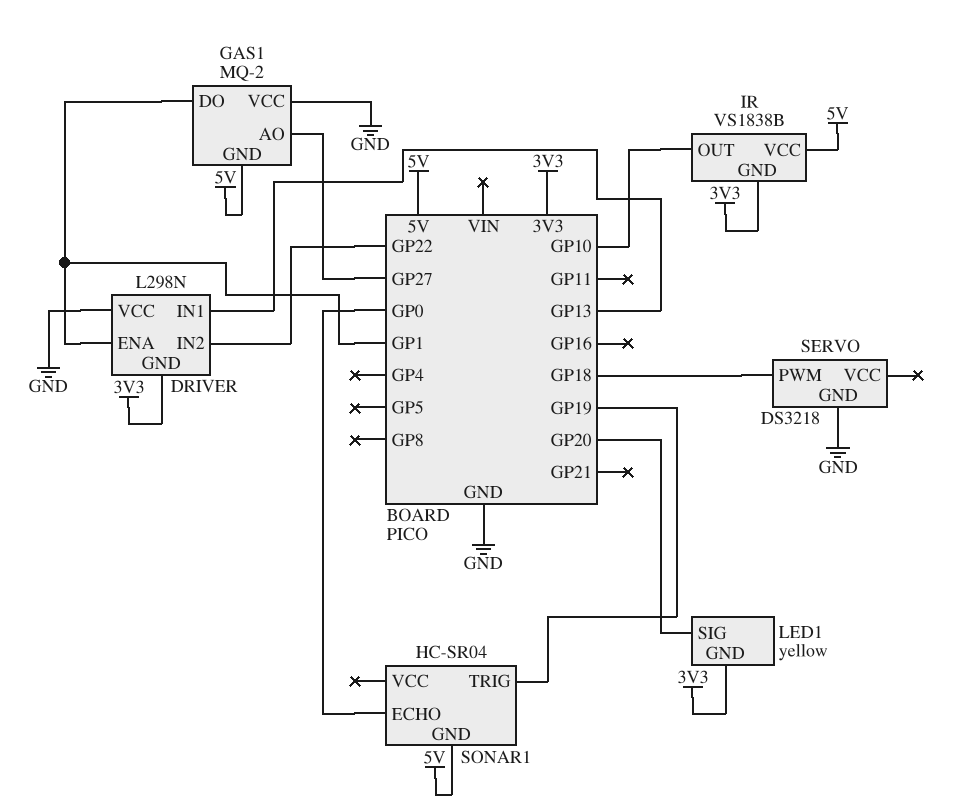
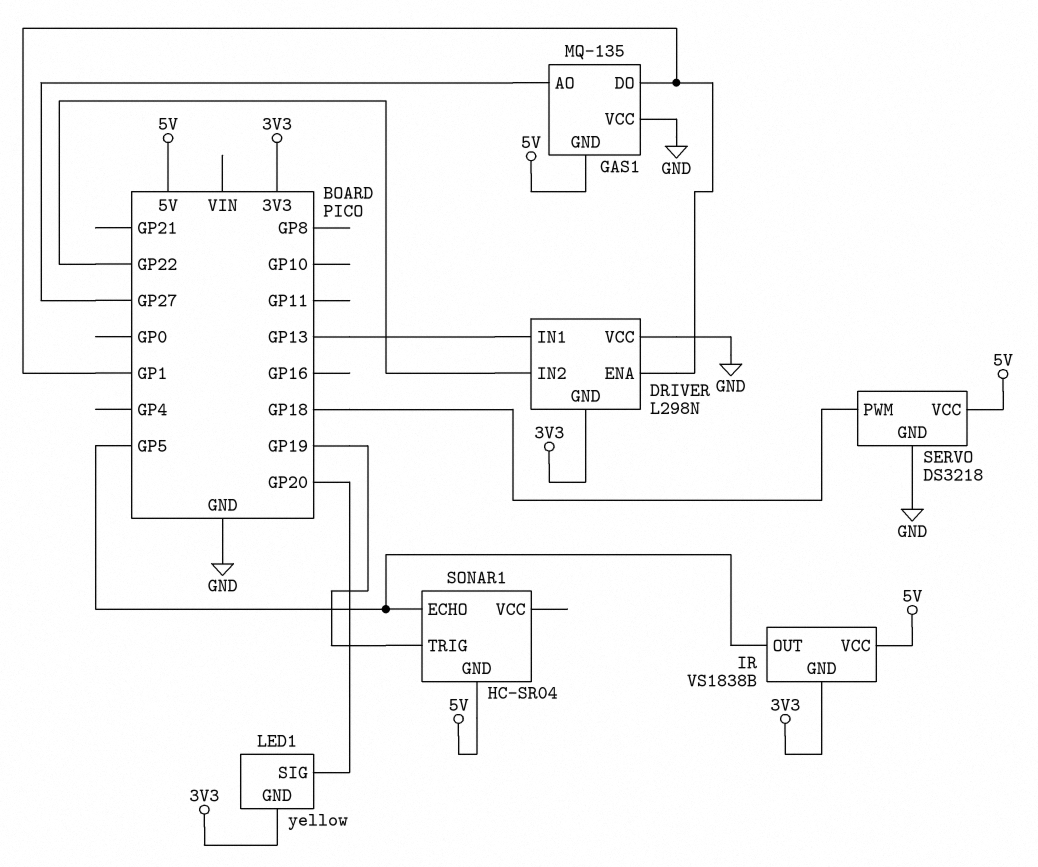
GAS1: MQ-2 -> MQ-135
IR pin OUT: GP10 -> GP5
SERVO pin VCC: none -> 5V
SONAR1 pin ECHO: GP0 -> GP5

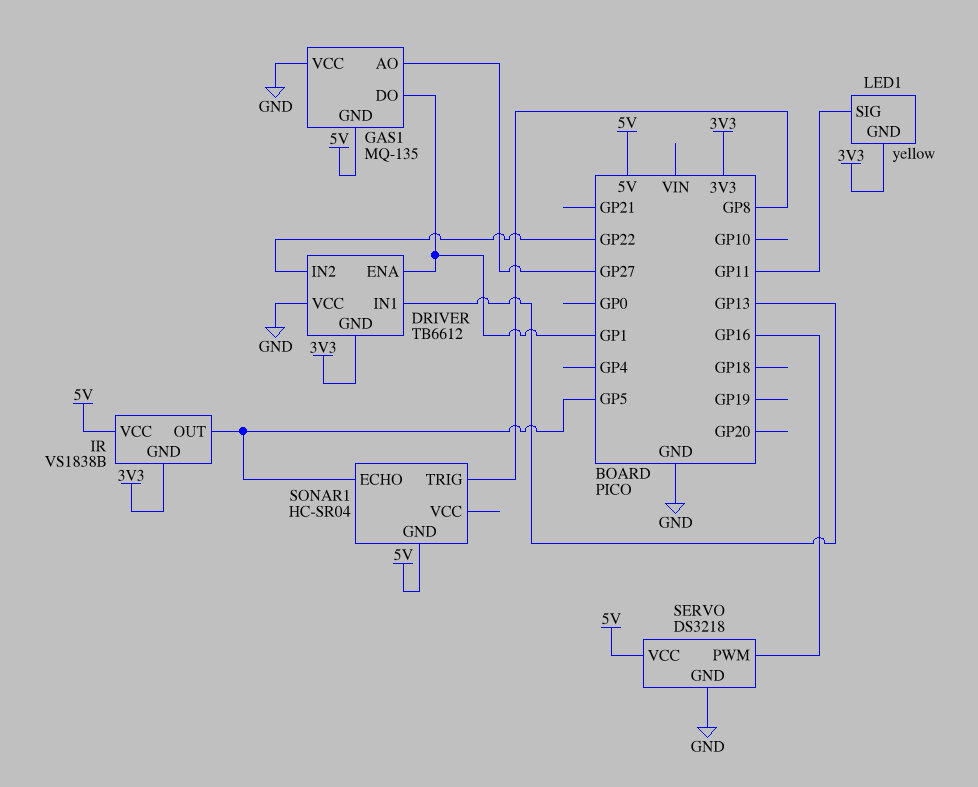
DRIVER: L298N -> TB6612
LED1 pin SIG: GP20 -> GP11
SERVO pin PWM: GP18 -> GP16
SONAR1 pin TRIG: GP19 -> GP8

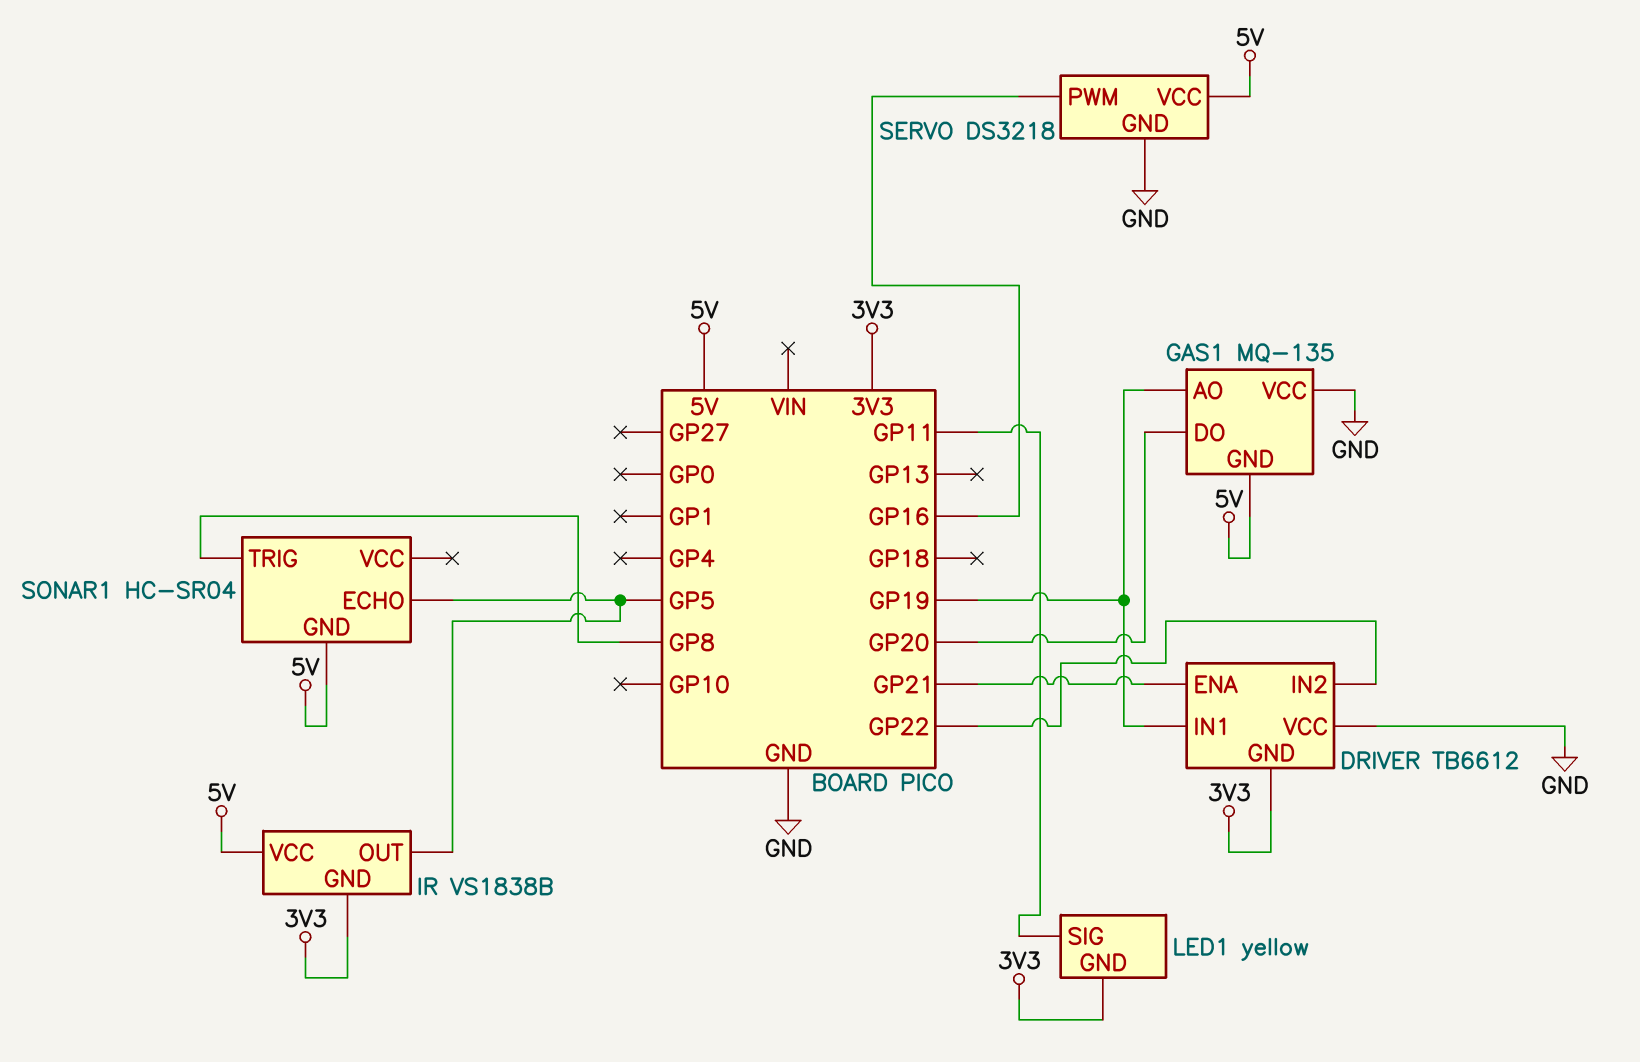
DRIVER pin ENA: GP1 -> GP21
DRIVER pin IN1: GP13 -> GP19
GAS1 pin AO: GP27 -> GP19
GAS1 pin DO: GP1 -> GP20

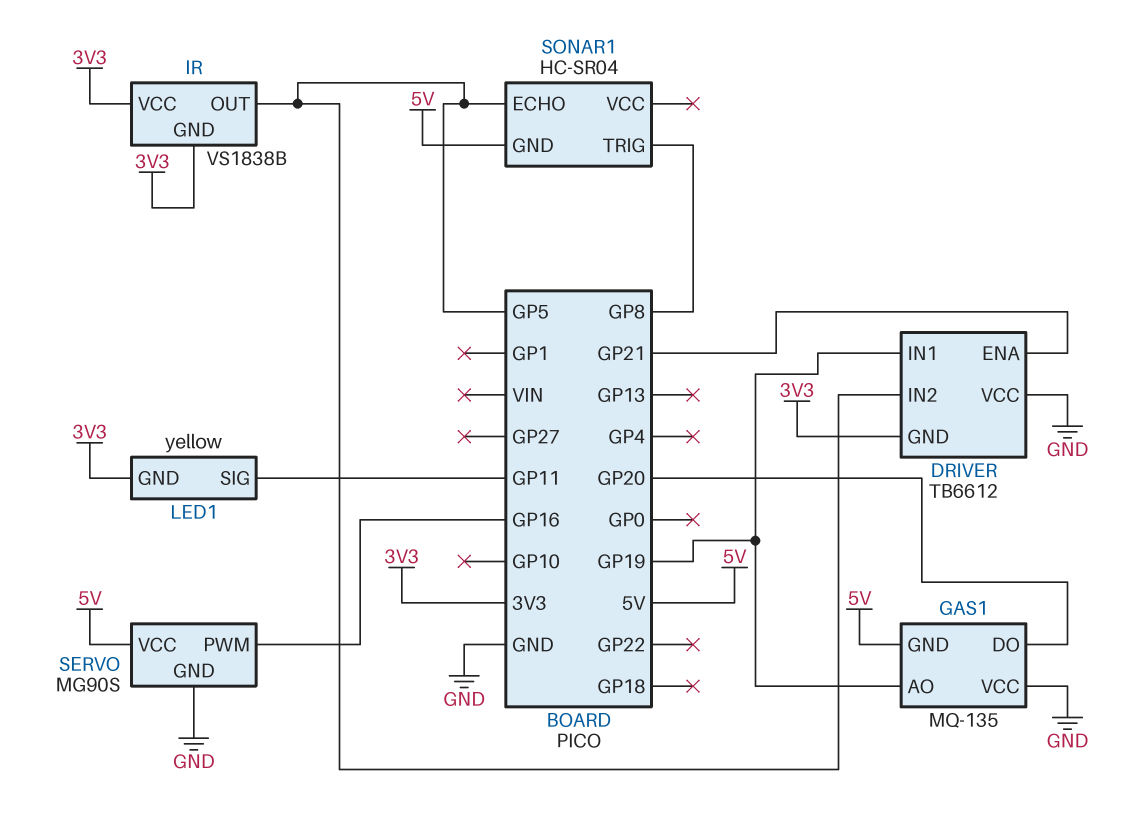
DRIVER pin IN2: GP22 -> GP5
IR pin VCC: 5V -> 3V3
SERVO: DS3218 -> MG90S

